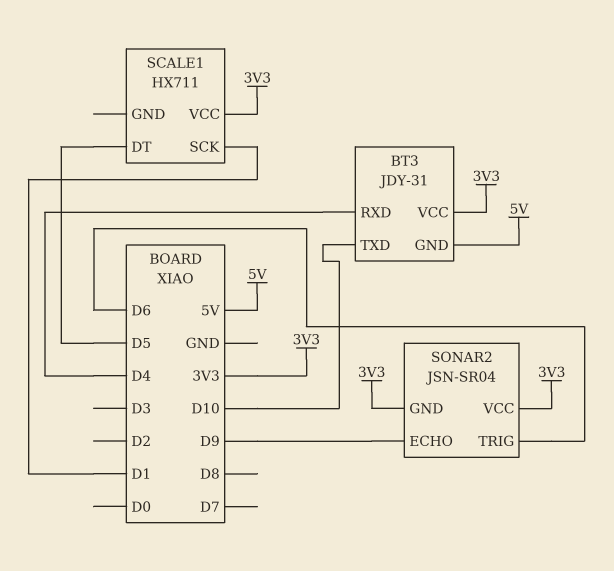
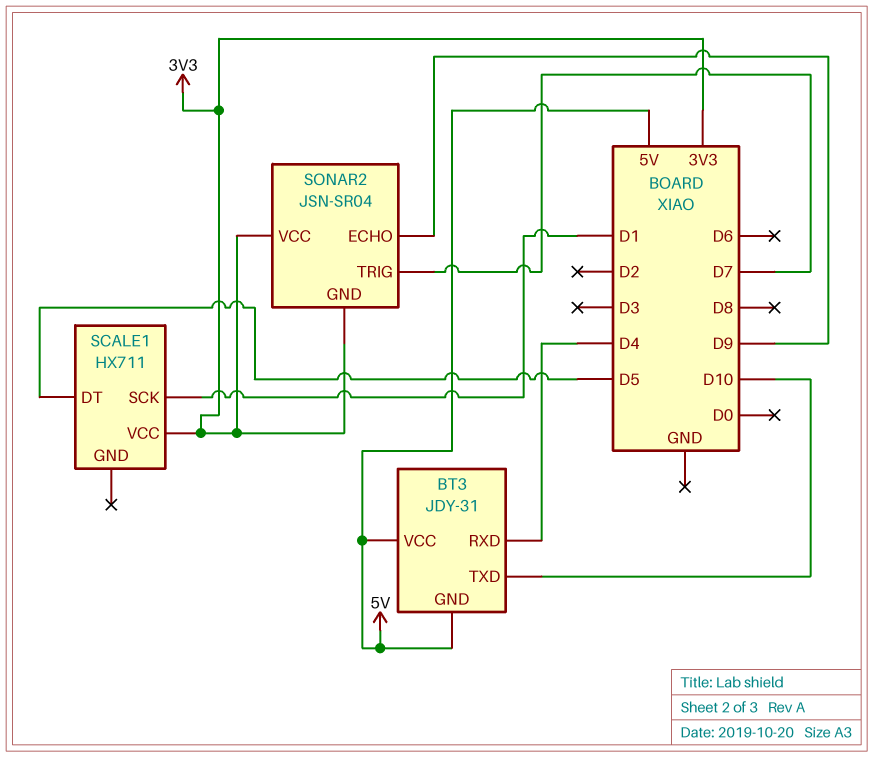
BT3 pin VCC: 3V3 -> 5V
SONAR2 pin TRIG: D6 -> D7

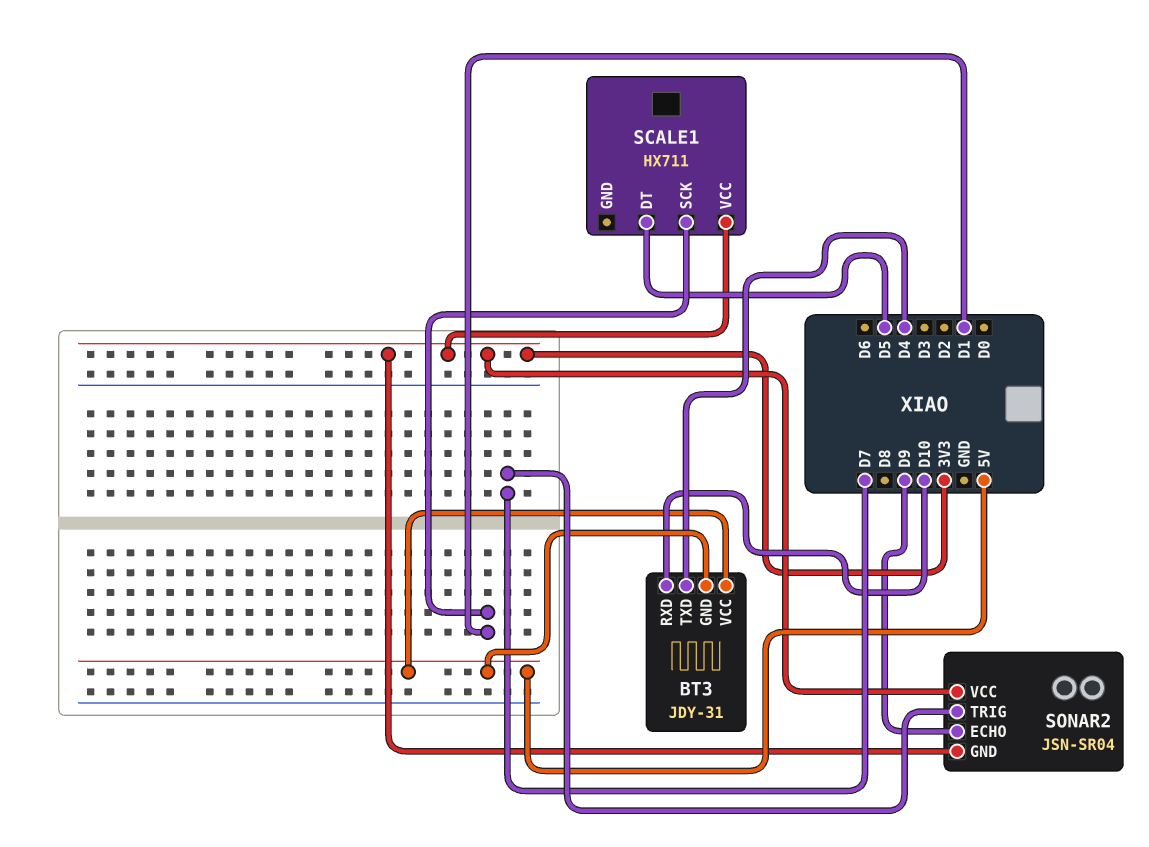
BT3 pin RXD: D4 -> D10
BT3 pin TXD: D10 -> D4

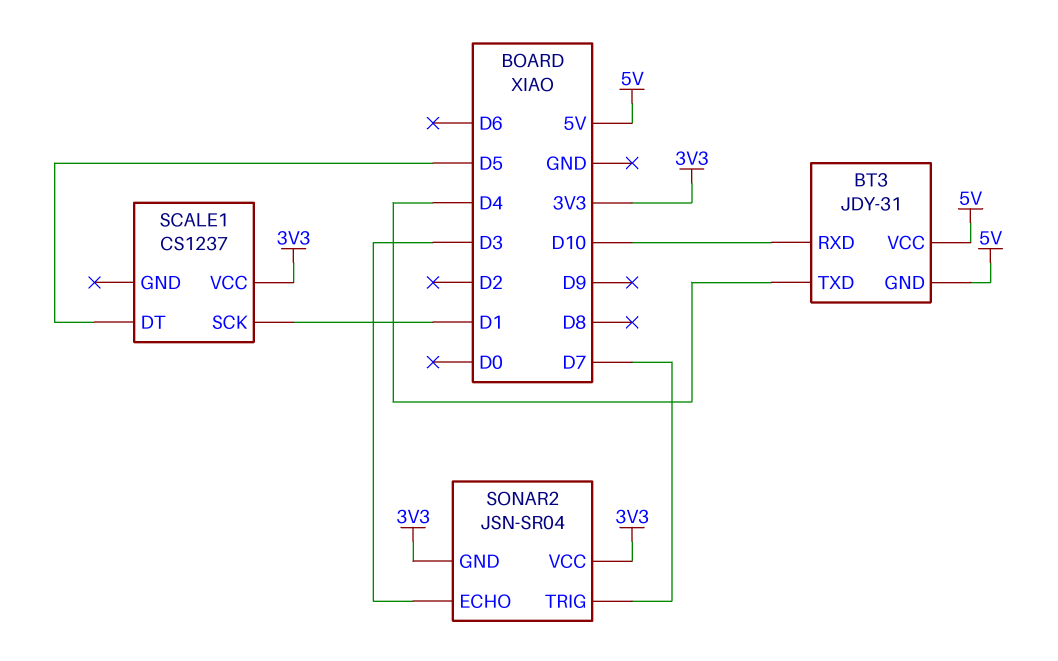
SCALE1: HX711 -> CS1237
SONAR2 pin ECHO: D9 -> D3

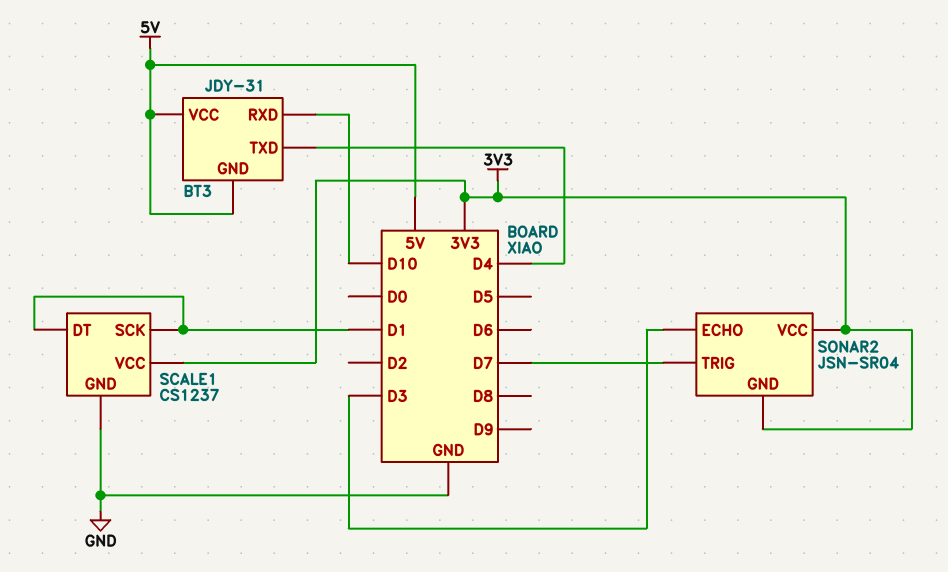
SCALE1 pin DT: D5 -> D1
SCALE1 pin GND: none -> GND

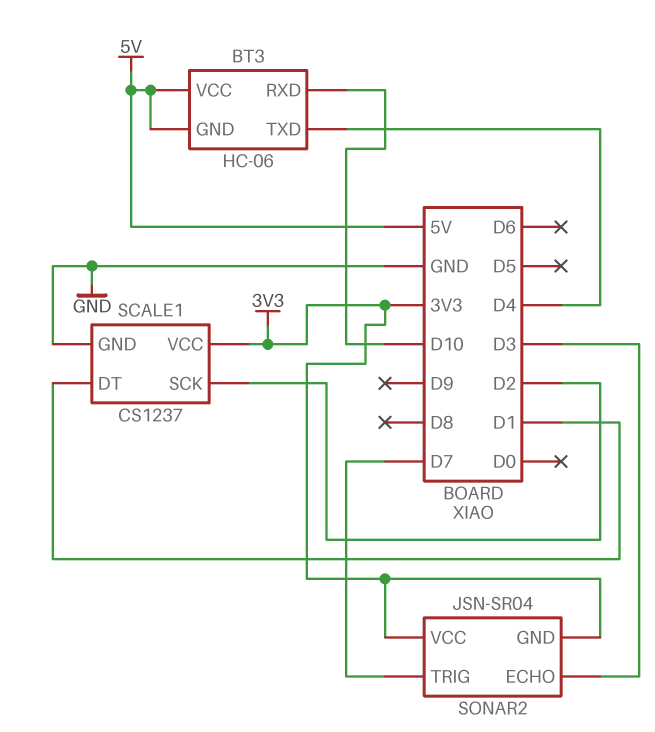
BT3: JDY-31 -> HC-06
SCALE1 pin SCK: D1 -> D2

